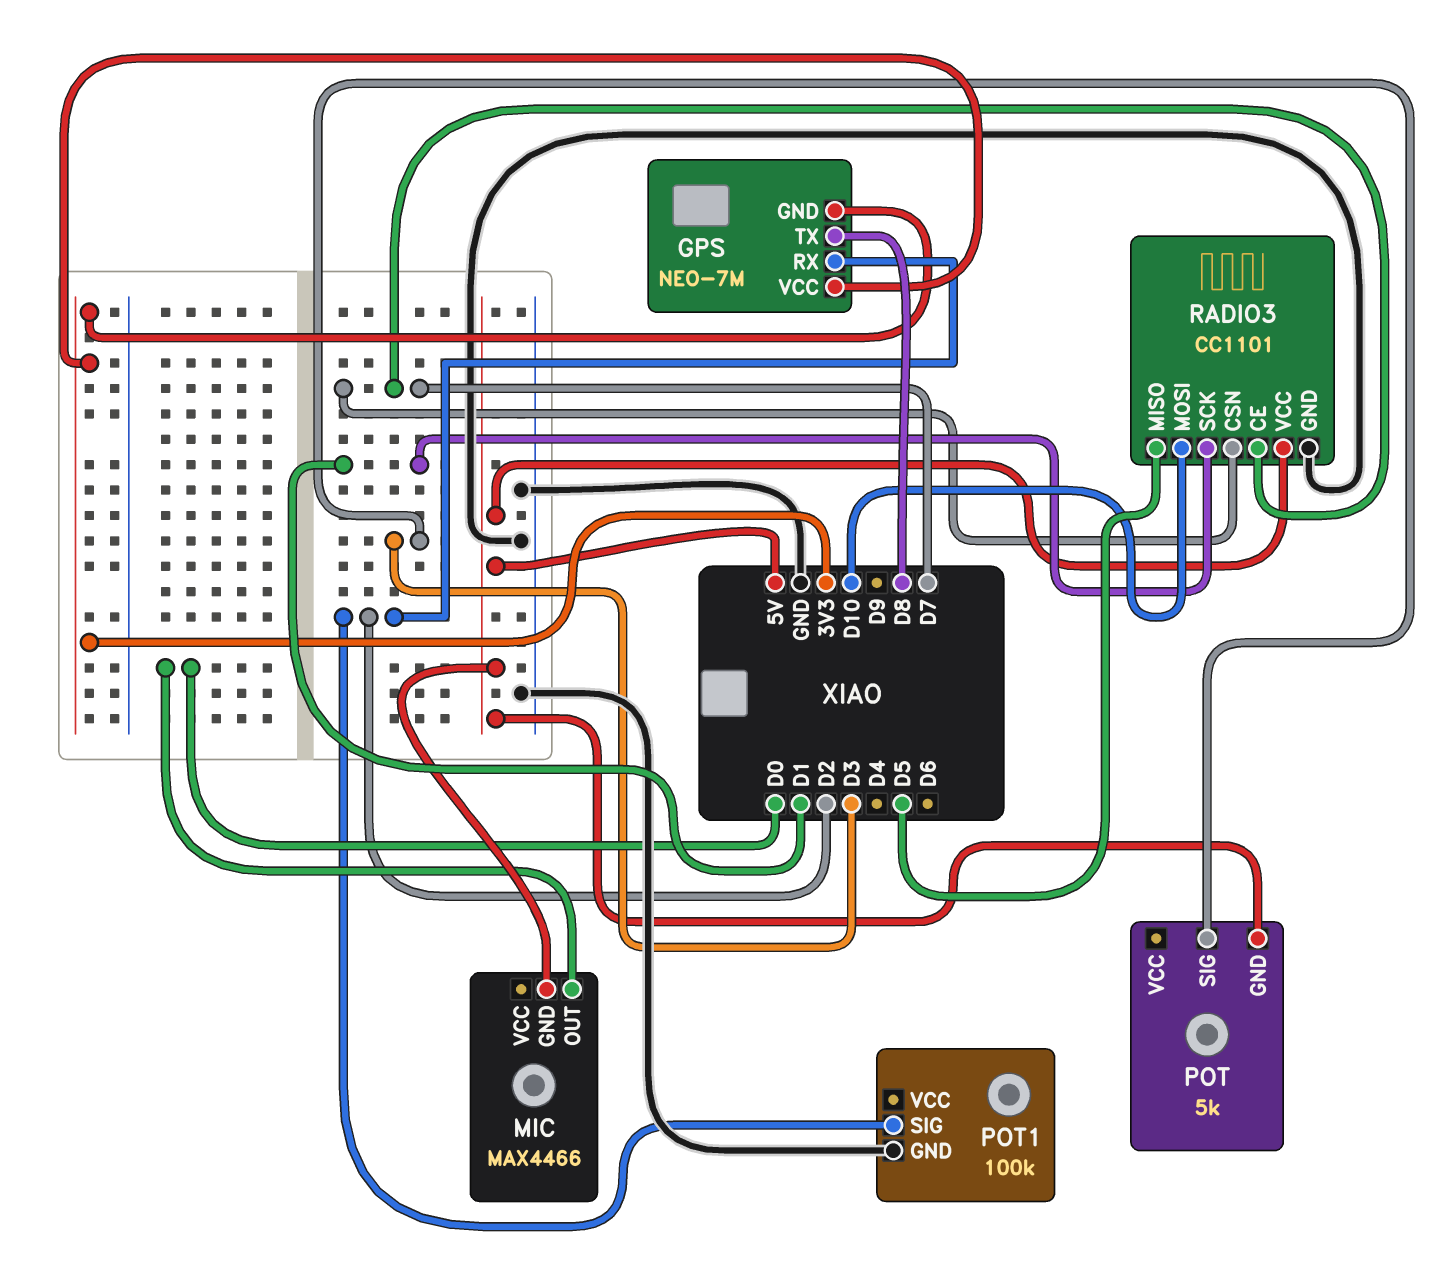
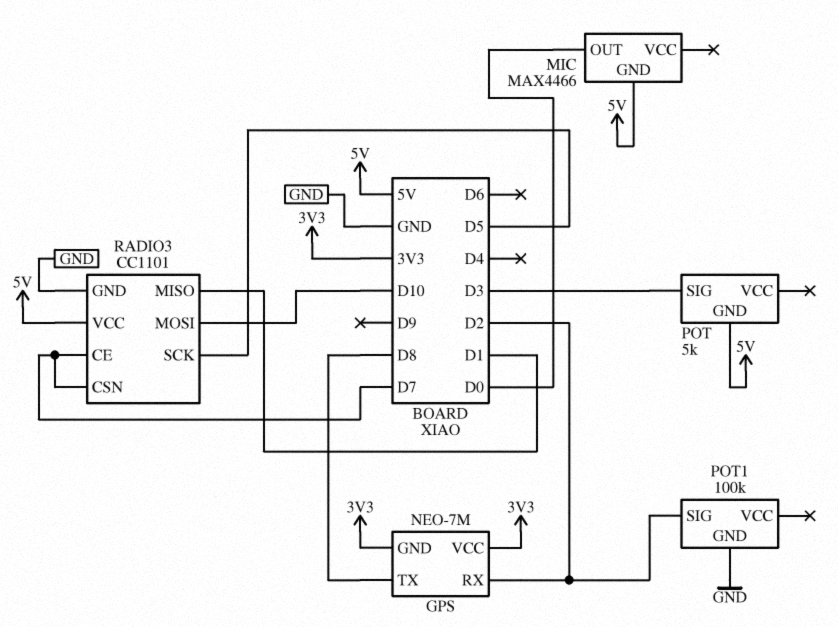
RADIO3 pin MISO: D5 -> D1
RADIO3 pin SCK: D1 -> D5

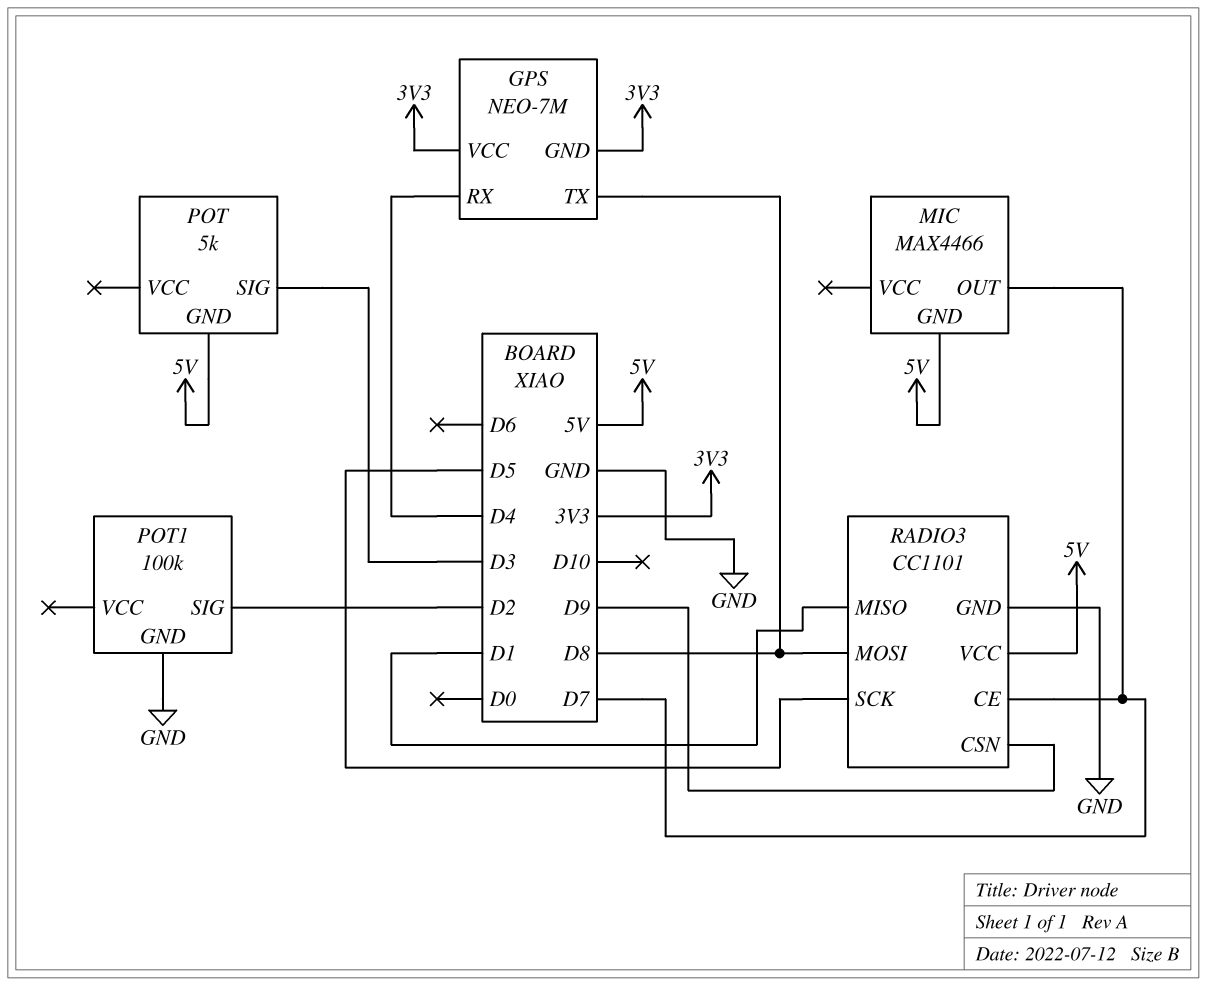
GPS pin RX: D2 -> D4
MIC pin OUT: D0 -> D7
RADIO3 pin CSN: D7 -> D9
RADIO3 pin MOSI: D10 -> D8

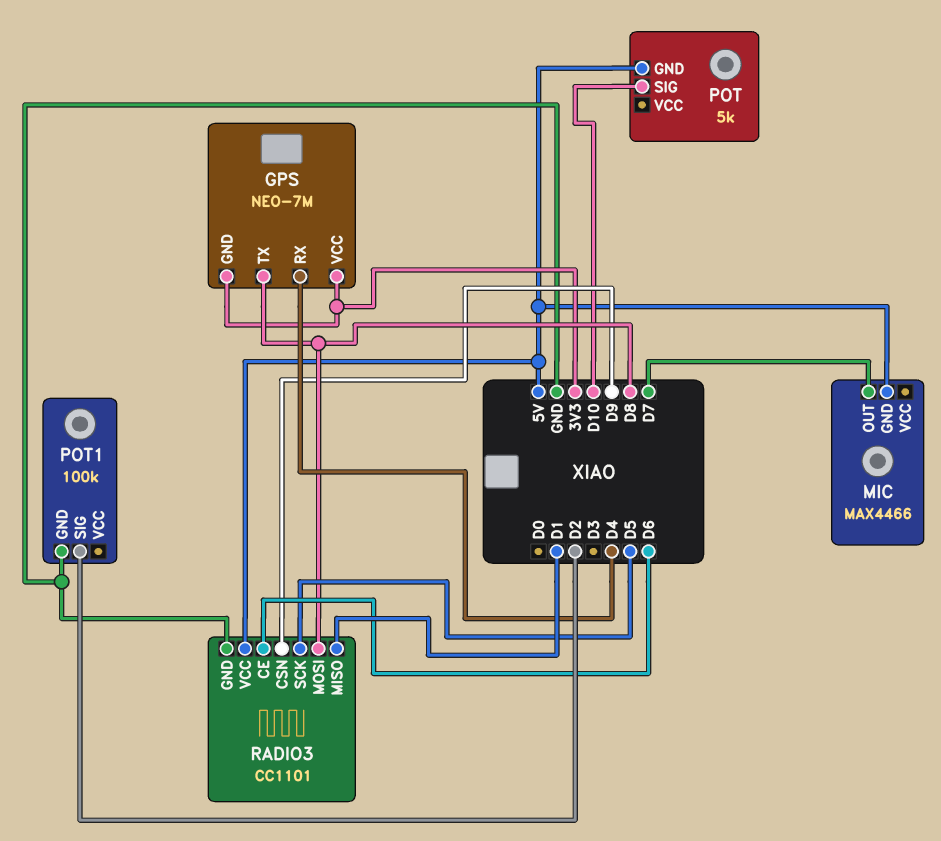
POT pin SIG: D3 -> D10
RADIO3 pin CE: D7 -> D6

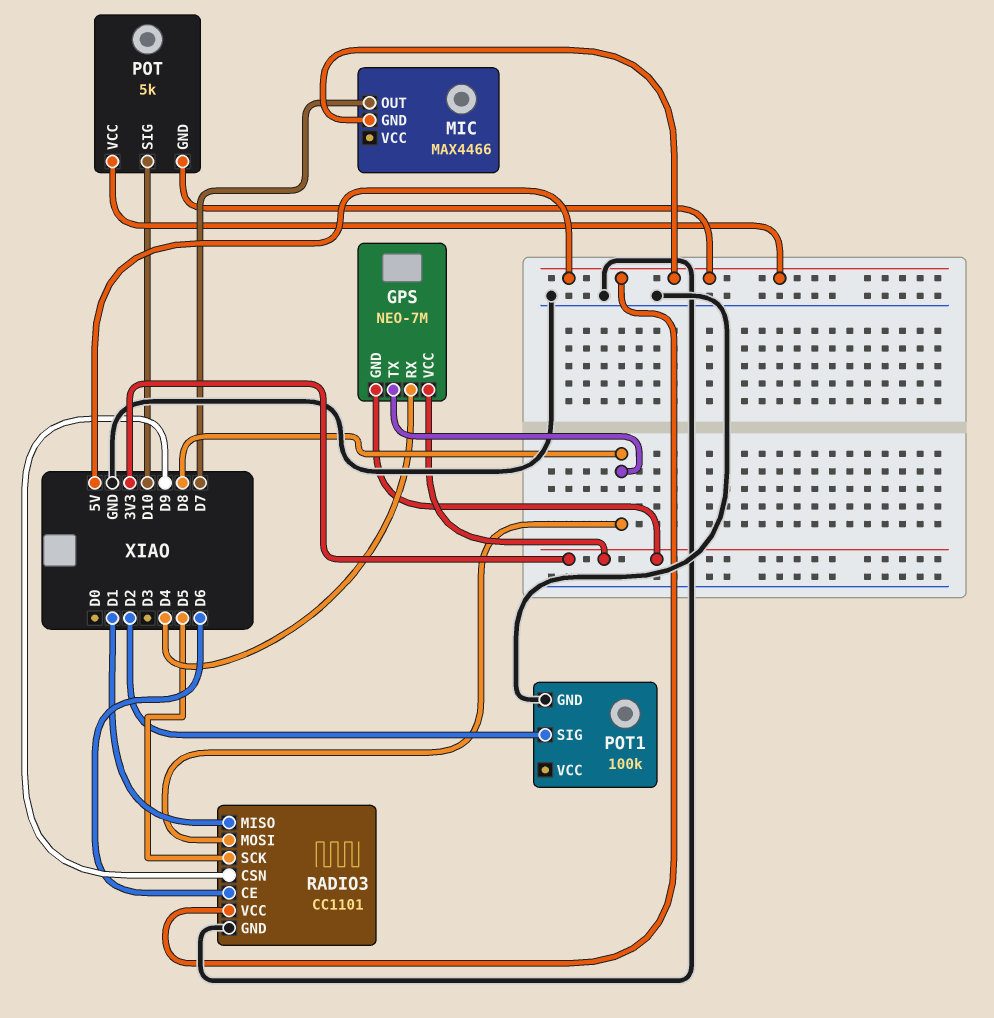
POT pin VCC: none -> 5V

